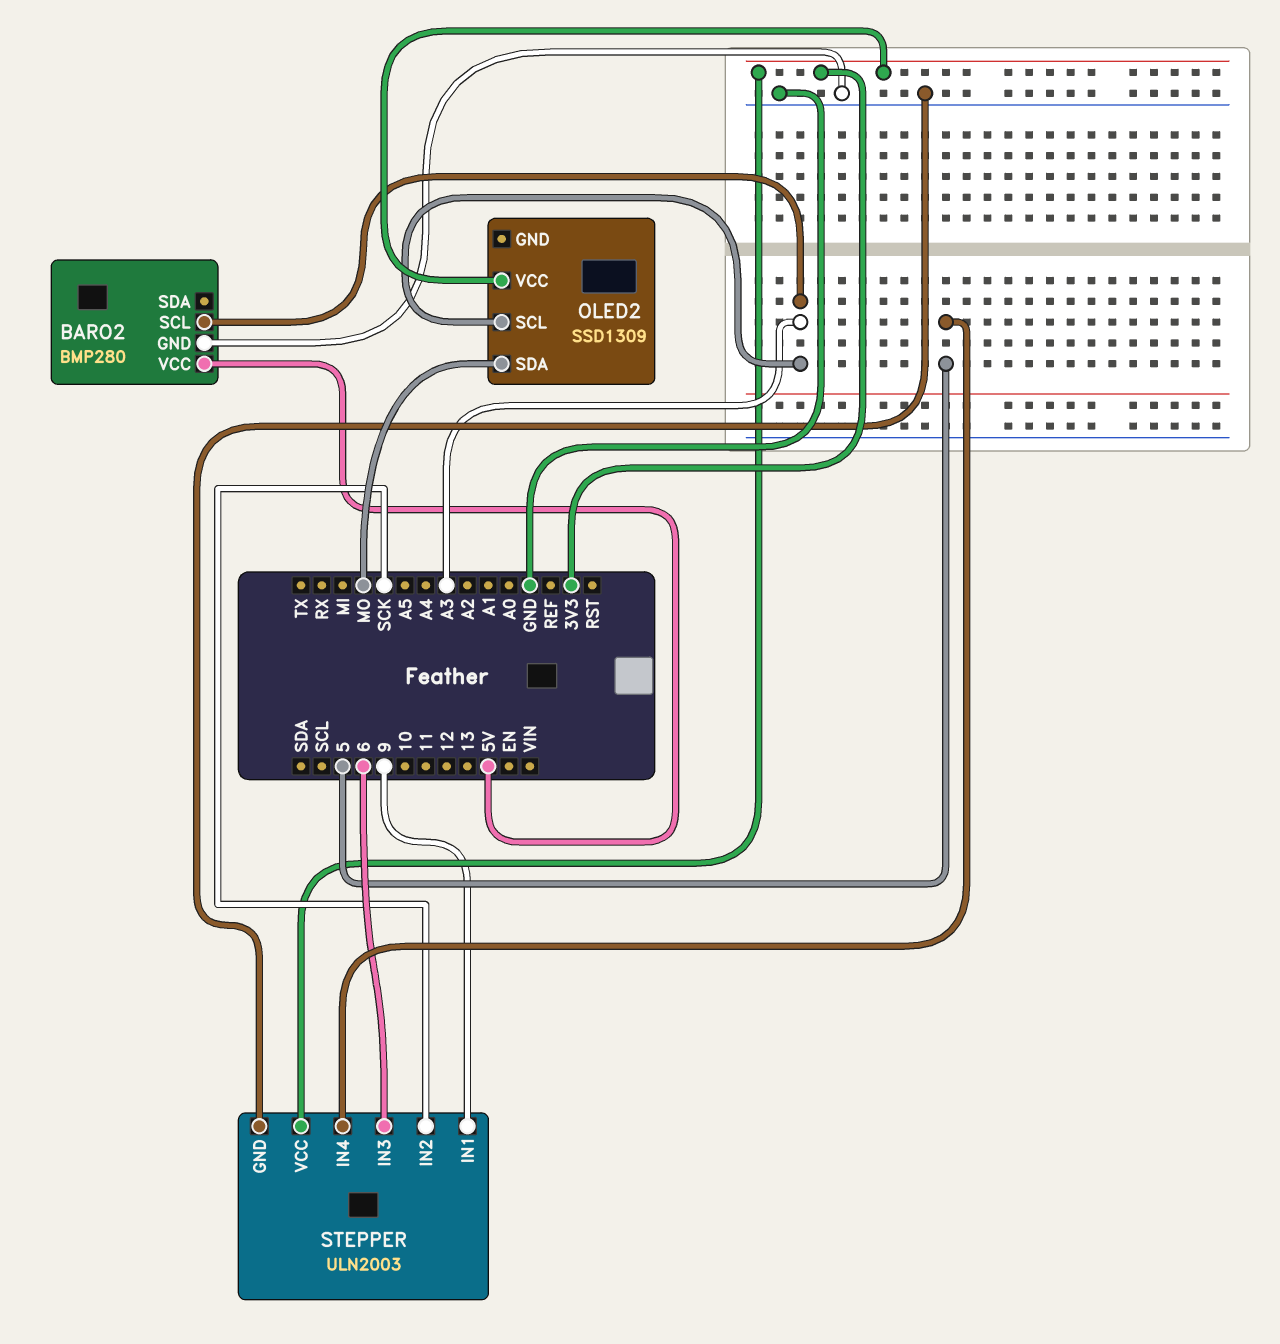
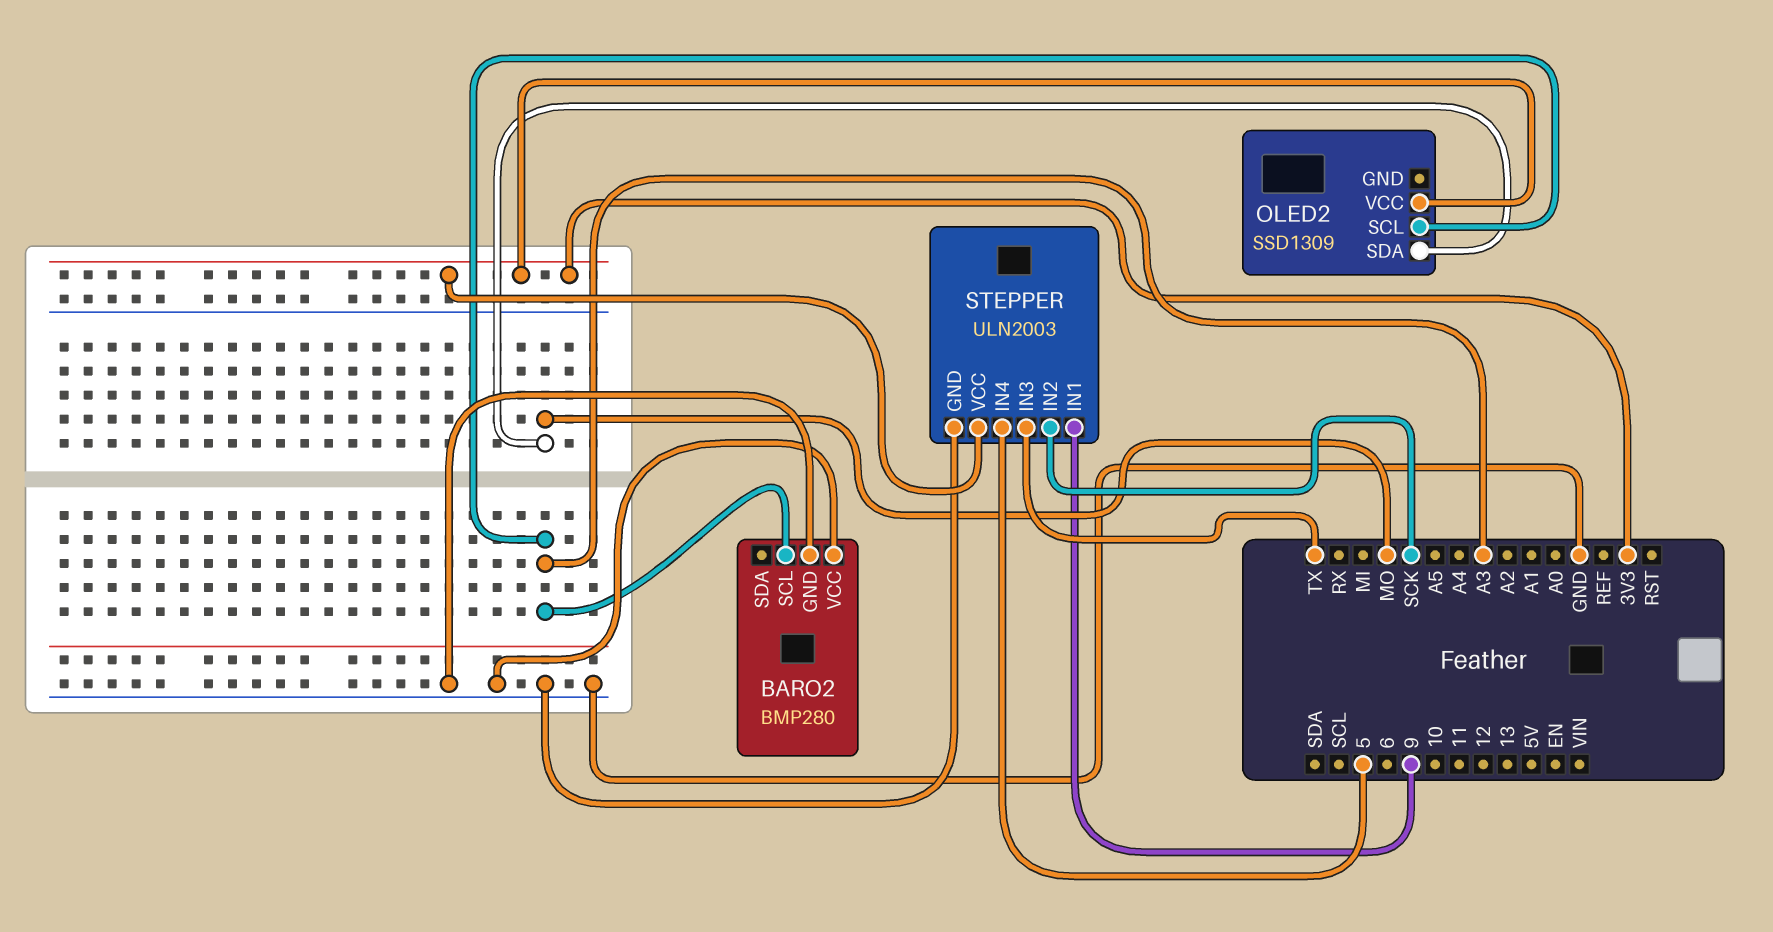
BARO2 pin VCC: 5V -> GND
STEPPER pin IN3: 6 -> TX

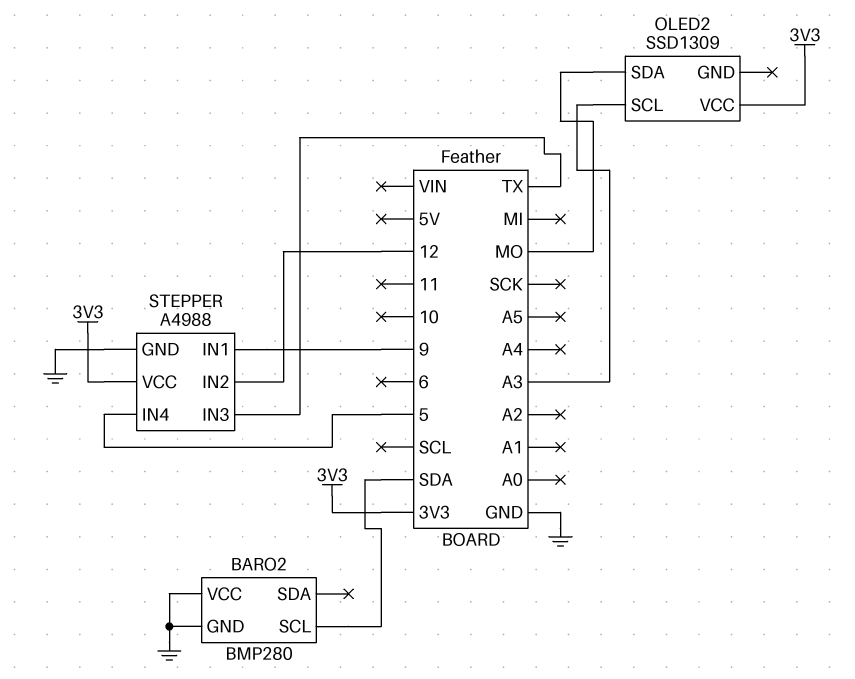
BARO2 pin SCL: A3 -> SDA
STEPPER: ULN2003 -> A4988
STEPPER pin IN2: SCK -> 12

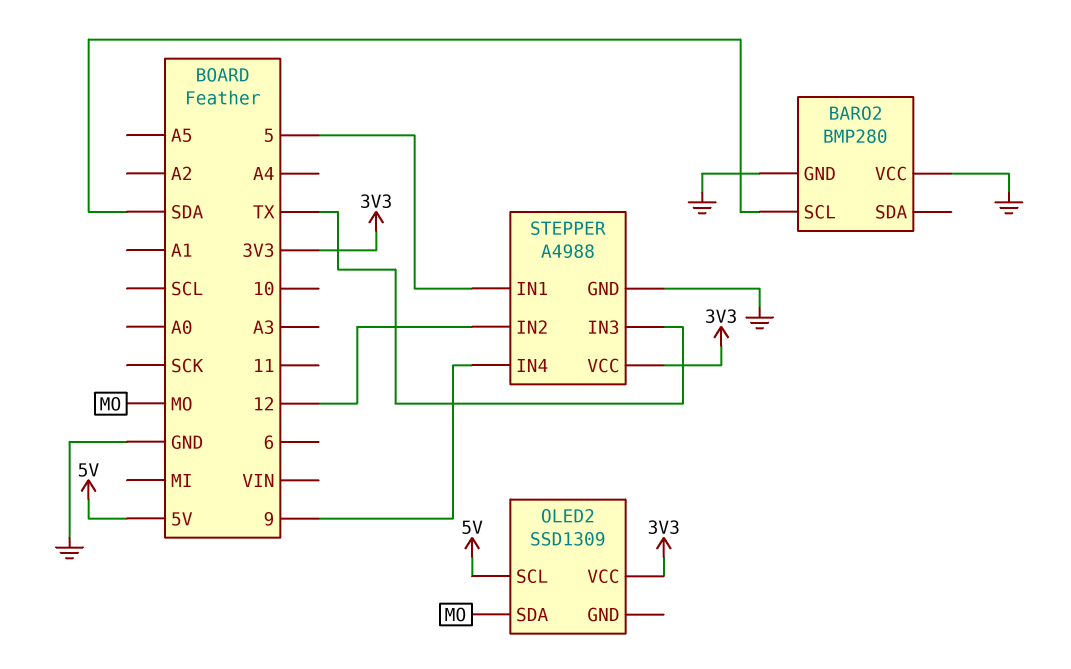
OLED2 pin SCL: A3 -> 5V
STEPPER pin IN1: 9 -> 5
STEPPER pin IN4: 5 -> 9

